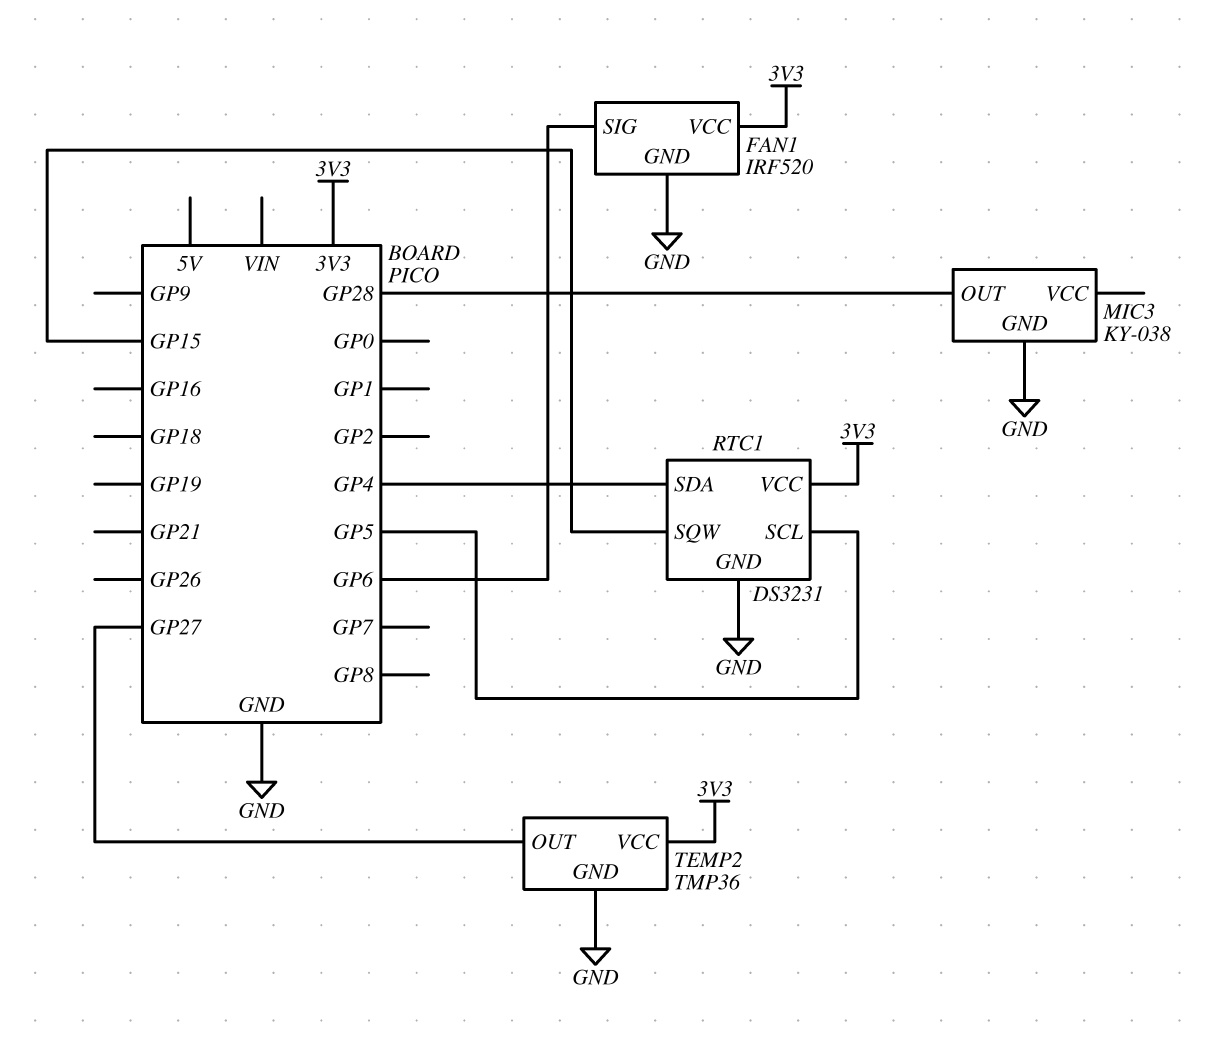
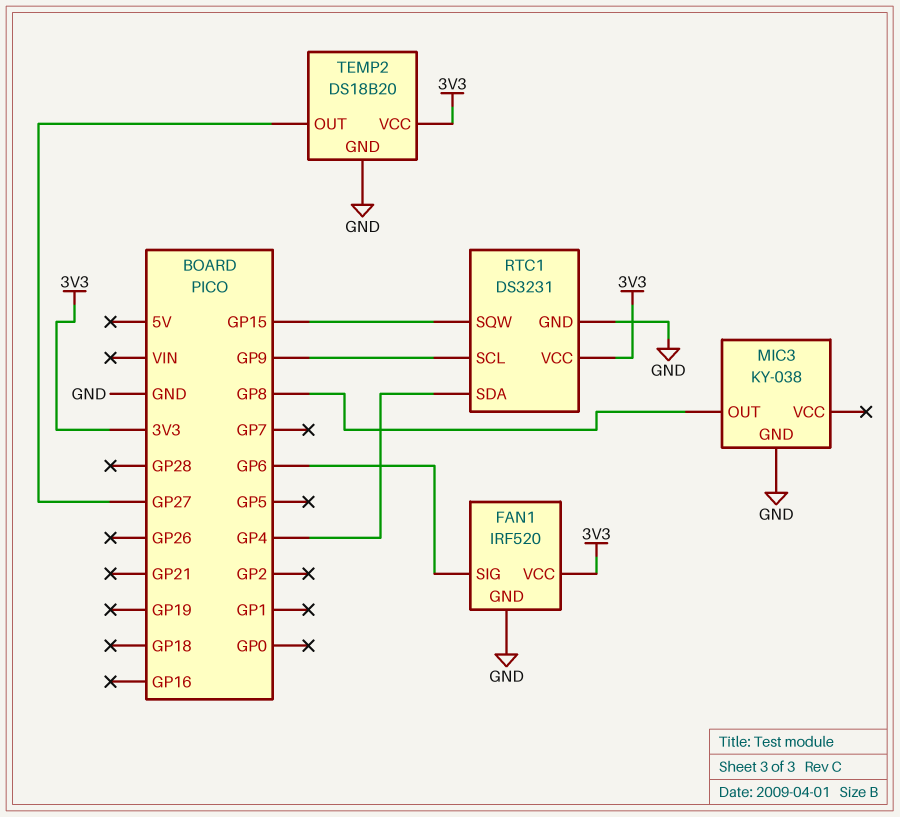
MIC3 pin OUT: GP28 -> GP8
RTC1 pin SCL: GP5 -> GP9
TEMP2: TMP36 -> DS18B20

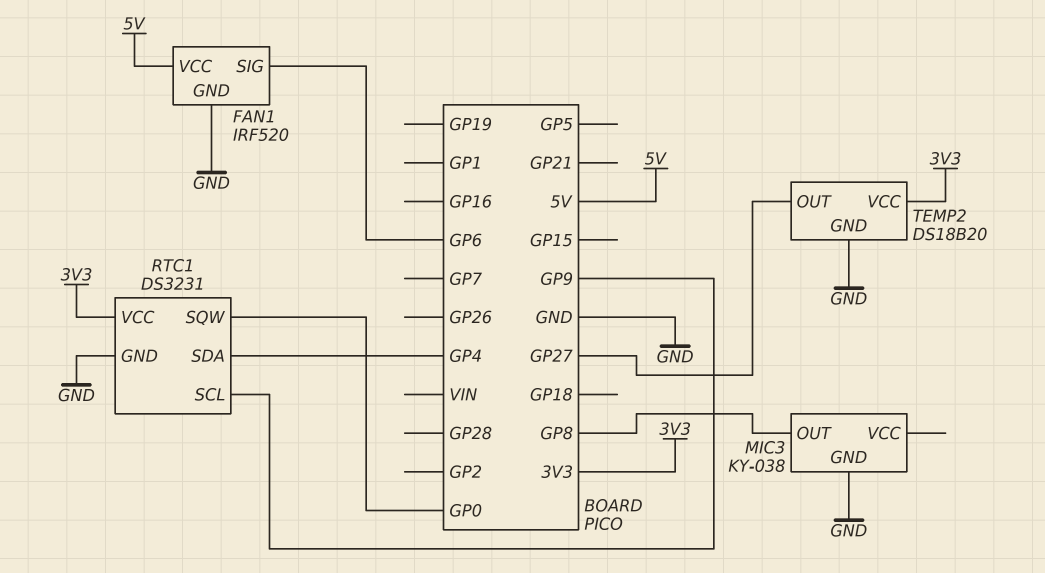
FAN1 pin VCC: 3V3 -> 5V
RTC1 pin SQW: GP15 -> GP0

